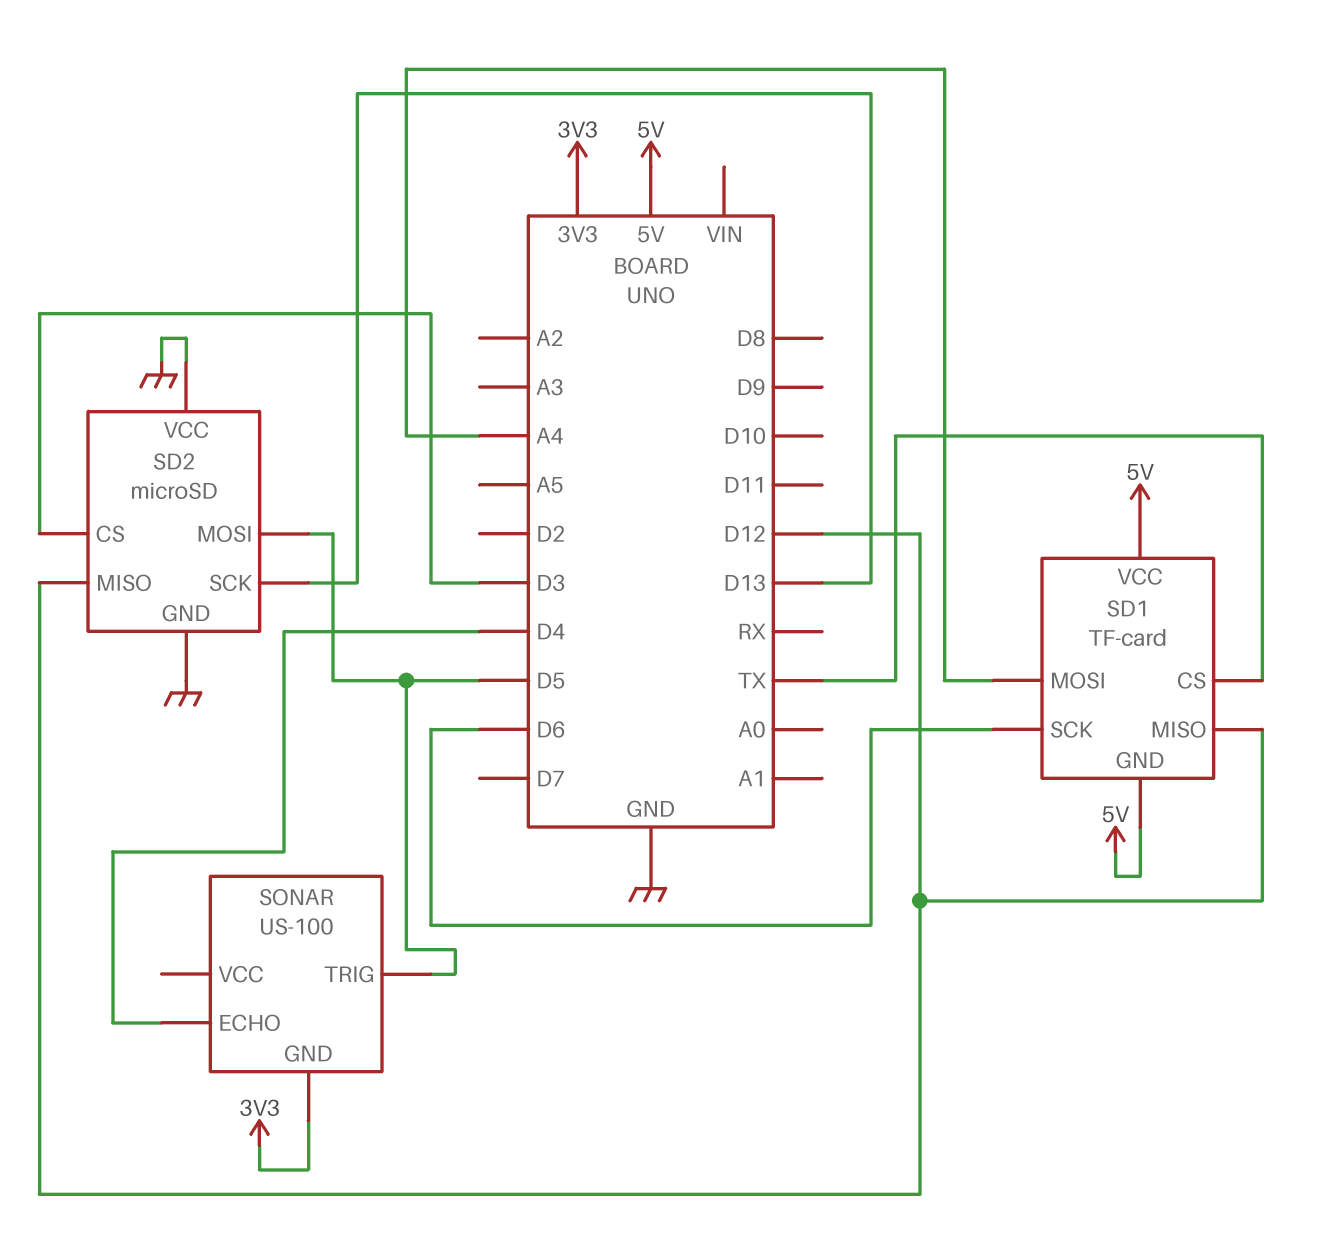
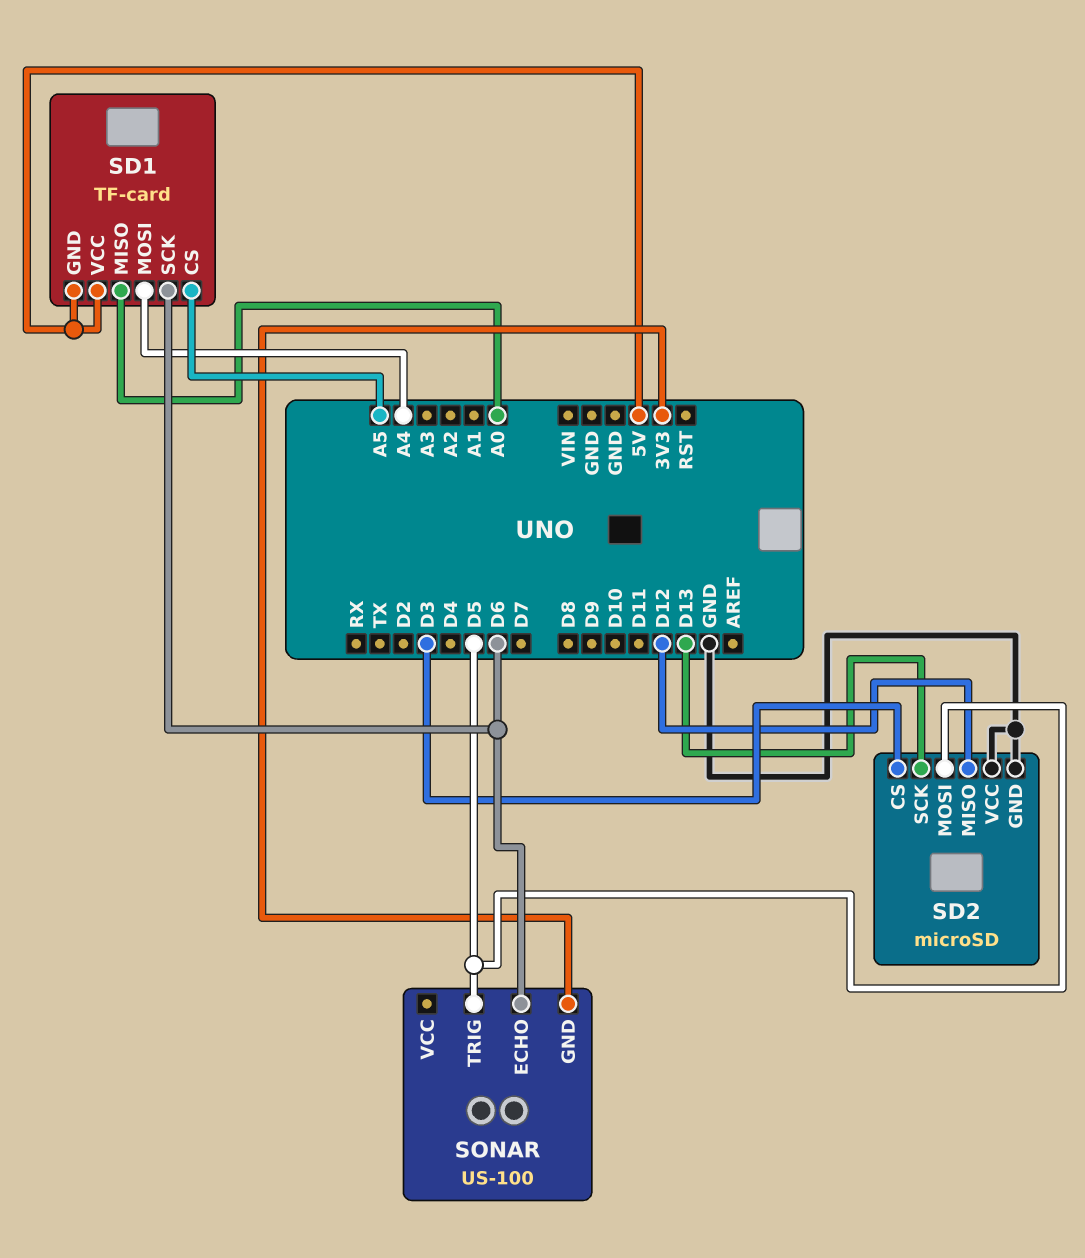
SD1 pin CS: TX -> A5
SD1 pin MISO: D12 -> A0
SONAR pin ECHO: D4 -> D6

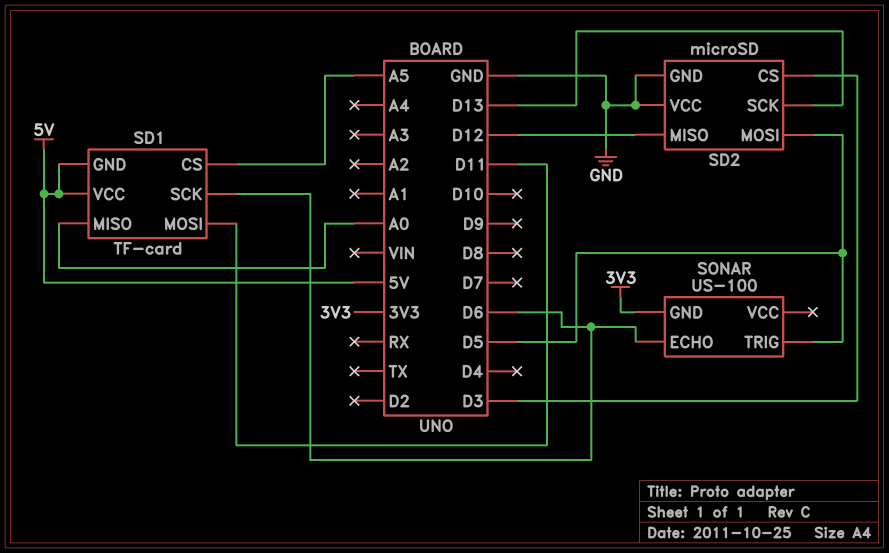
SD1 pin MOSI: A4 -> D11

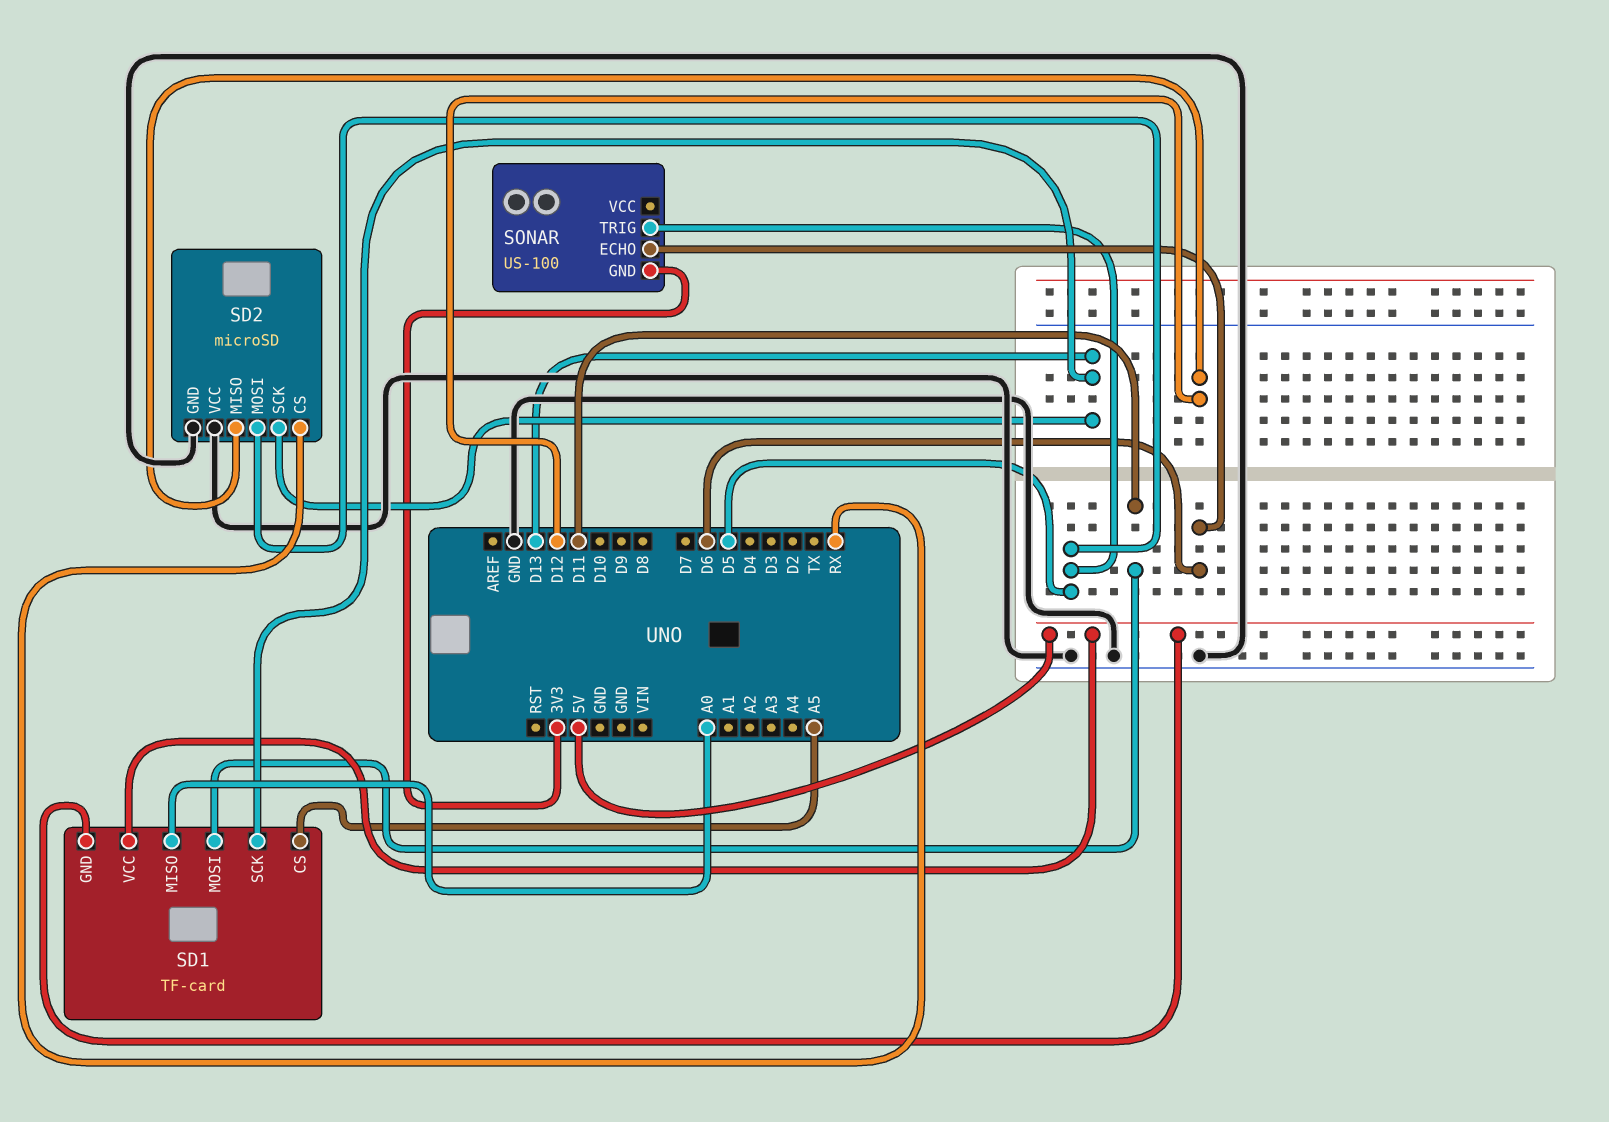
SD1 pin SCK: D6 -> D13
SD2 pin CS: D3 -> RX

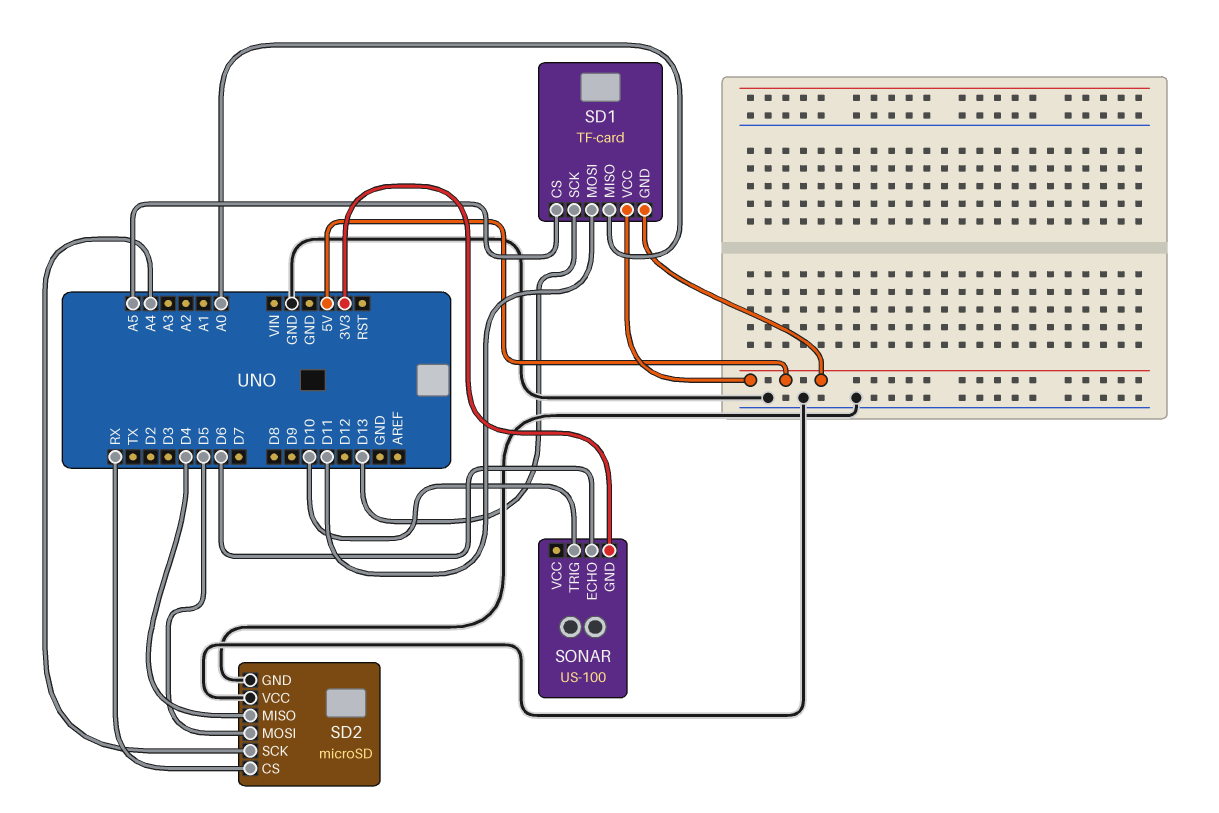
SD2 pin MISO: D12 -> D4
SD2 pin SCK: D13 -> A4
SONAR pin TRIG: D5 -> D10

